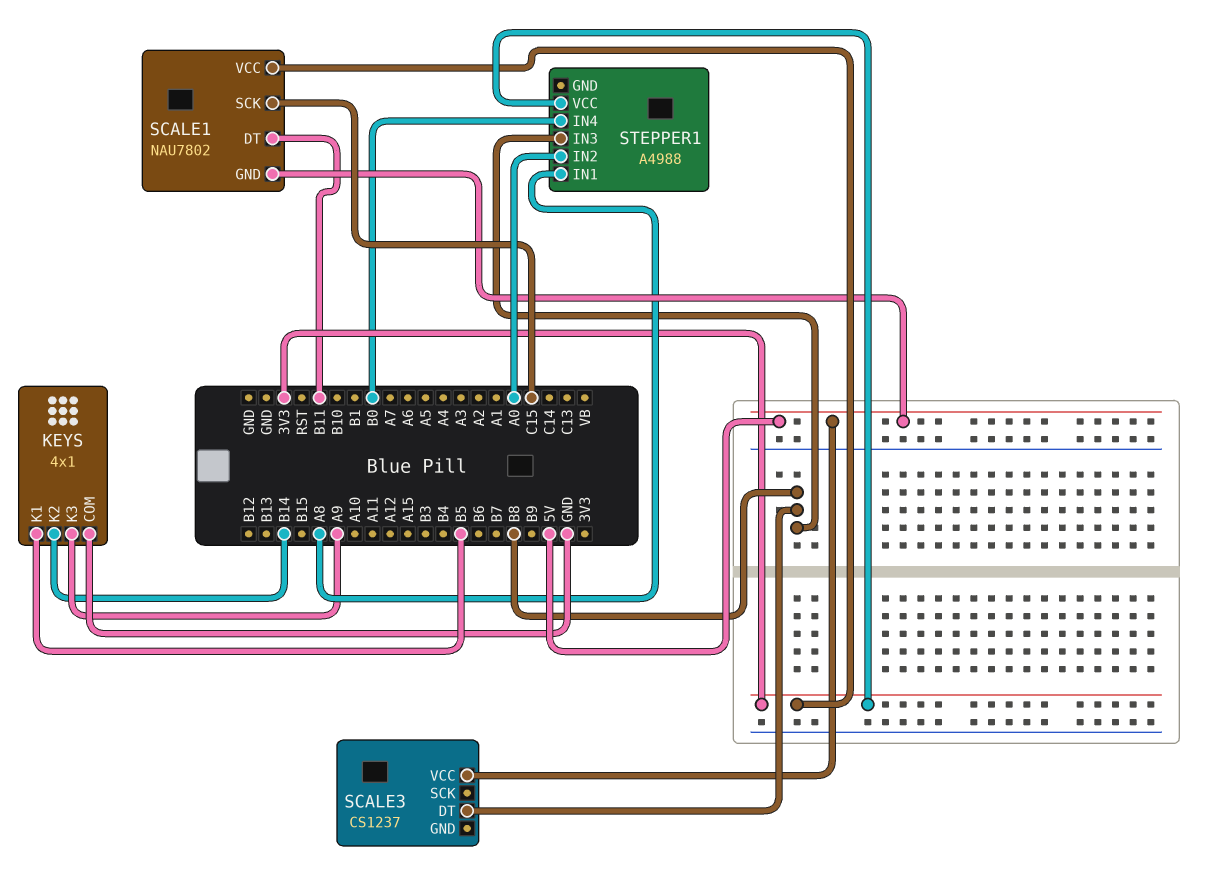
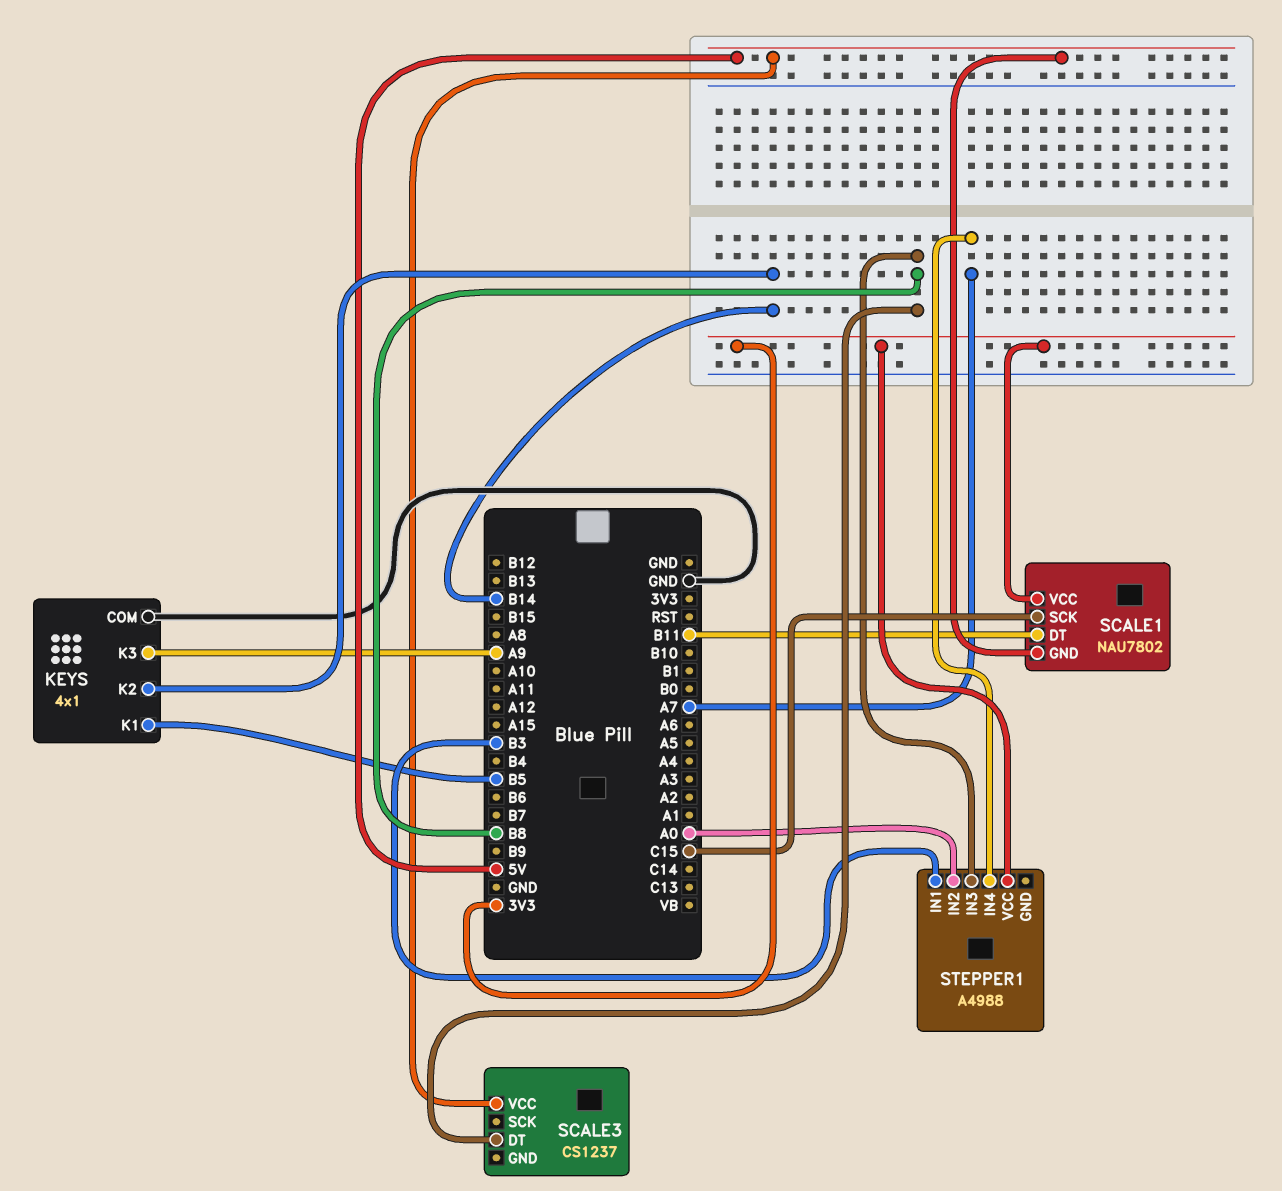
STEPPER1 pin IN1: A8 -> B3
STEPPER1 pin IN4: B0 -> A7

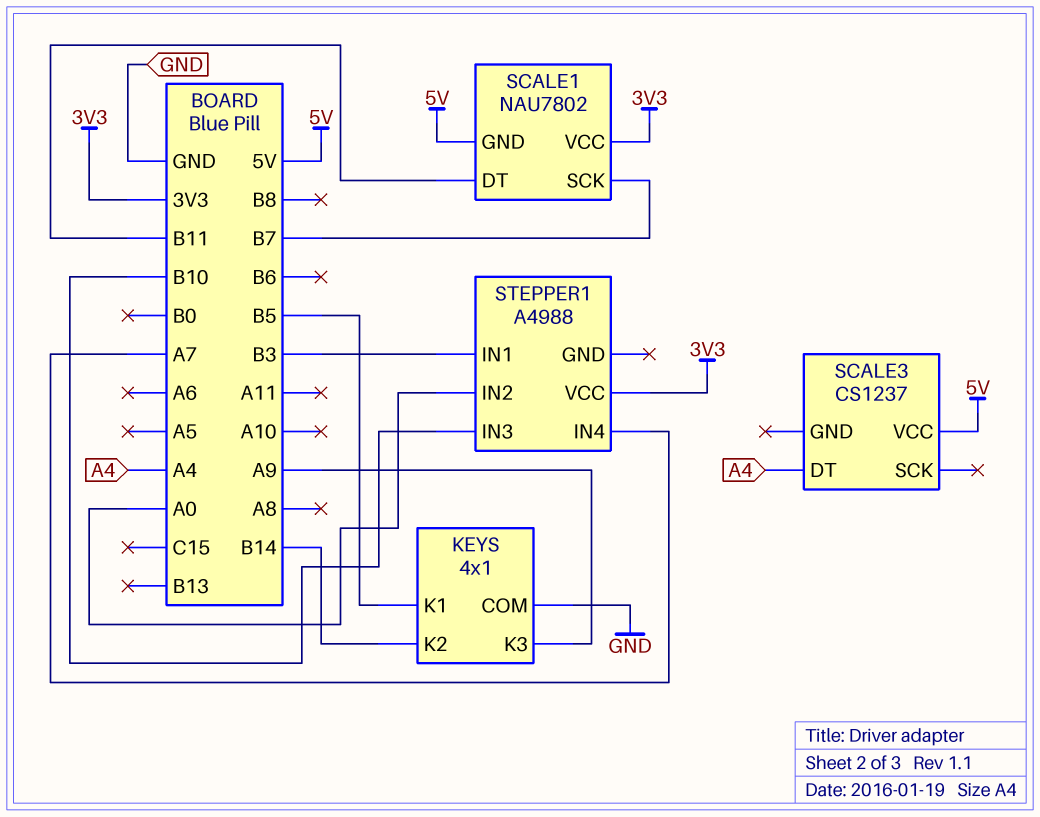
SCALE1 pin SCK: C15 -> B7
SCALE3 pin DT: B8 -> A4
STEPPER1 pin IN3: B8 -> B10

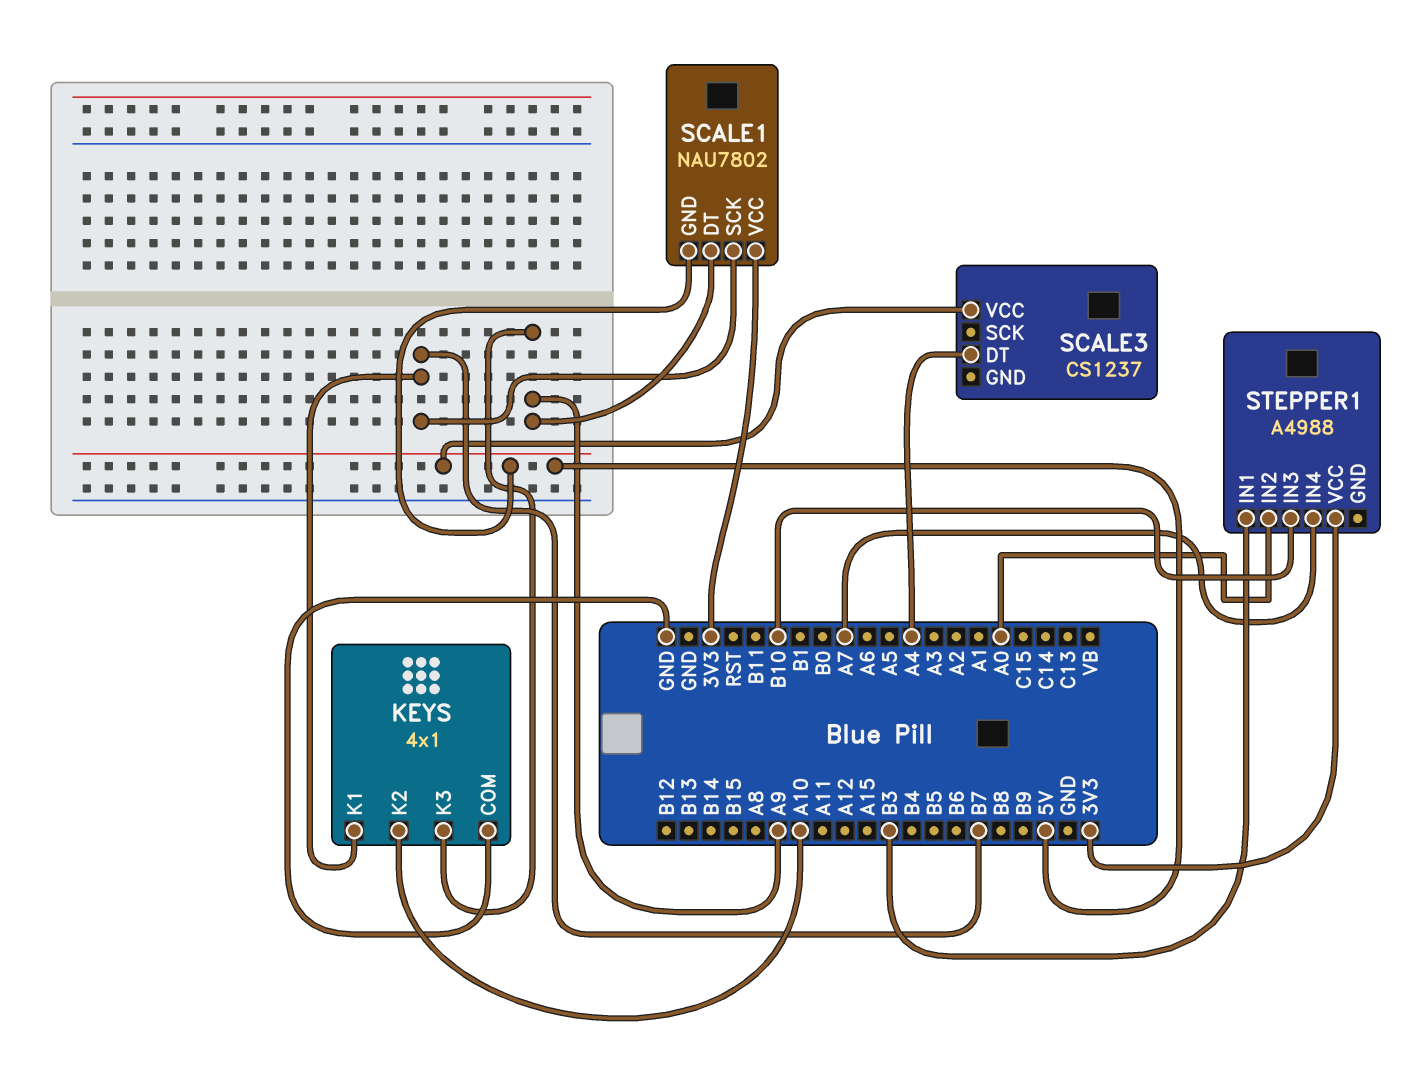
KEYS pin K1: B5 -> B7
KEYS pin K2: B14 -> A10
SCALE1 pin DT: B11 -> A9

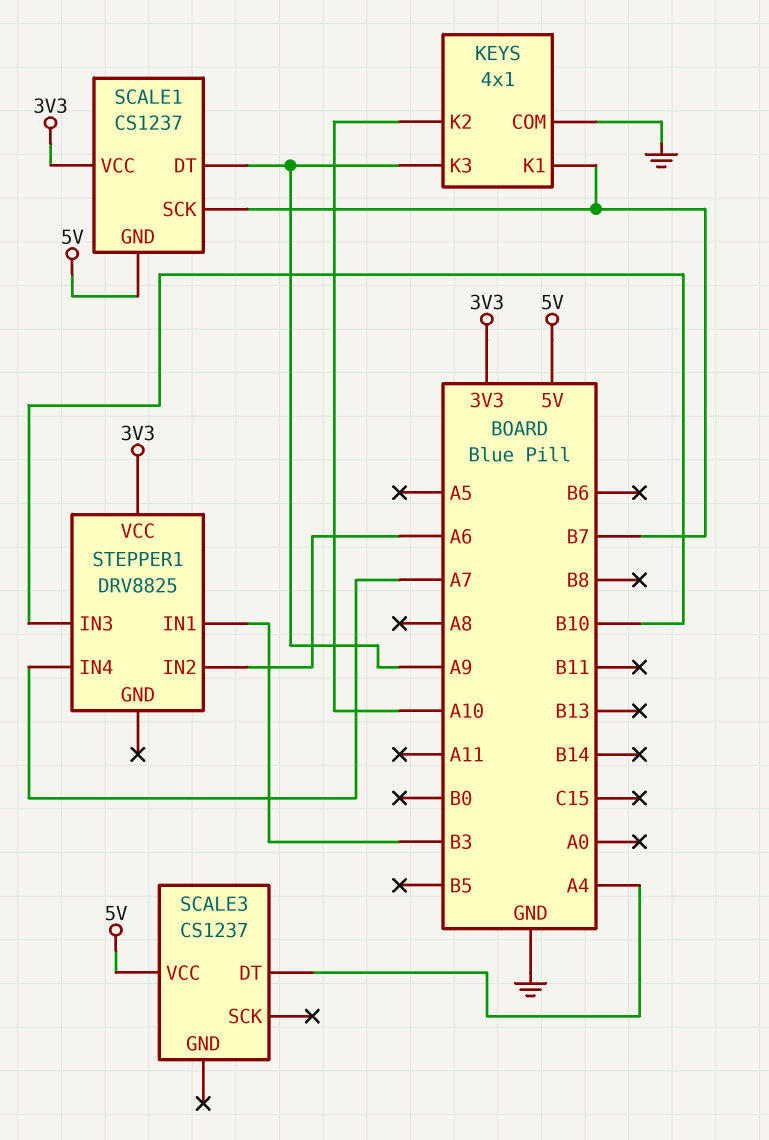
SCALE1: NAU7802 -> CS1237
STEPPER1: A4988 -> DRV8825
STEPPER1 pin IN2: A0 -> A6

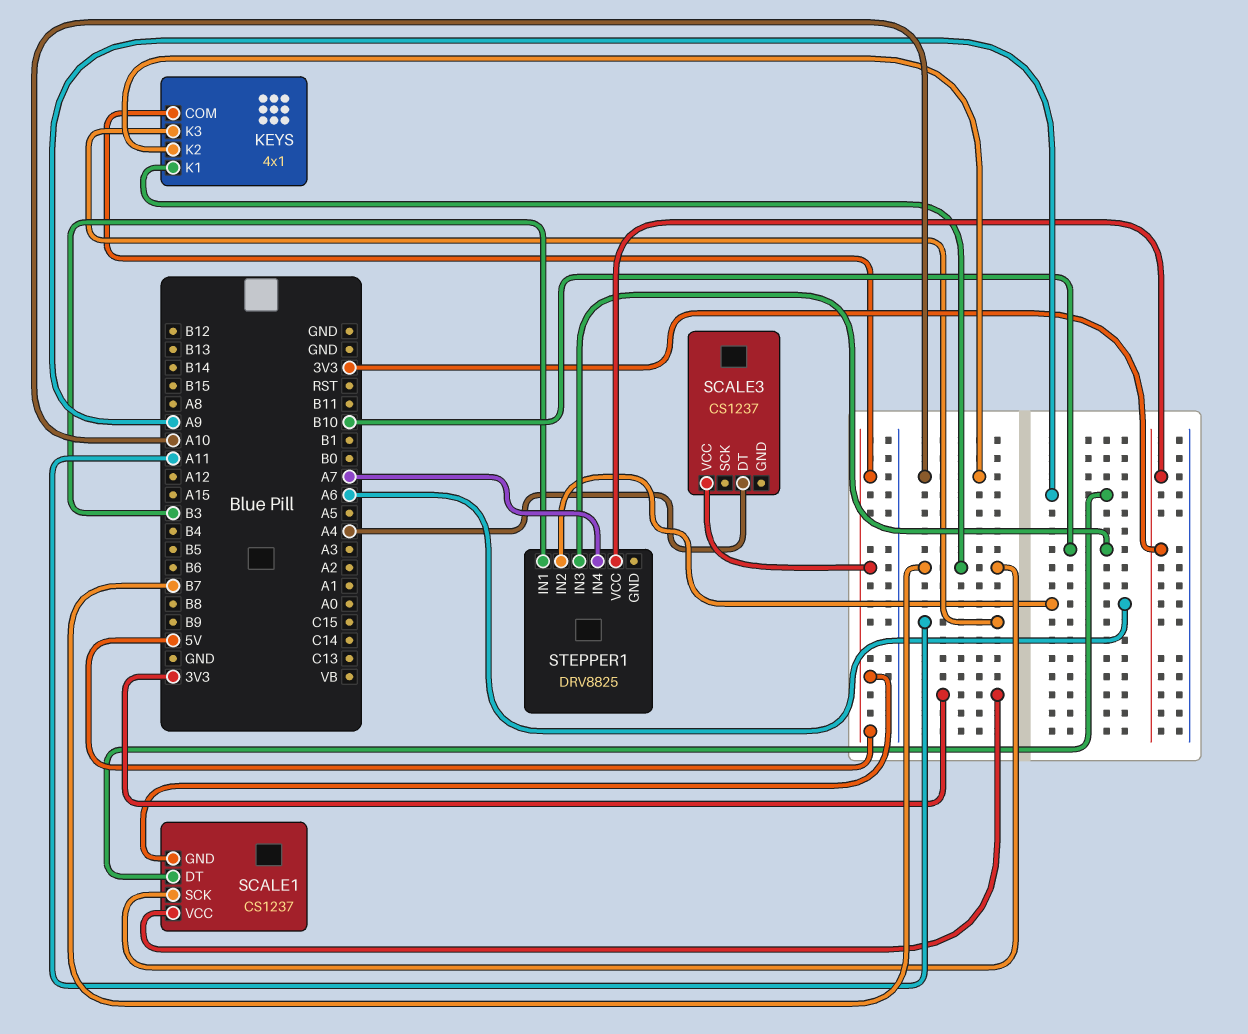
KEYS pin COM: GND -> 5V
KEYS pin K3: A9 -> A11

